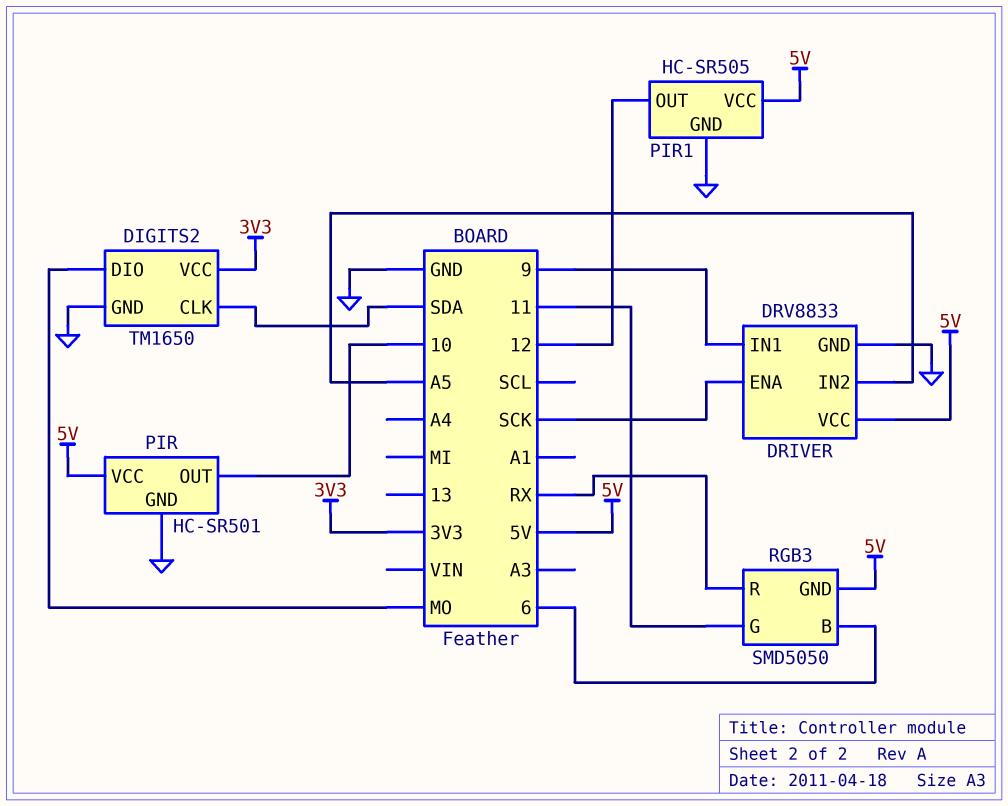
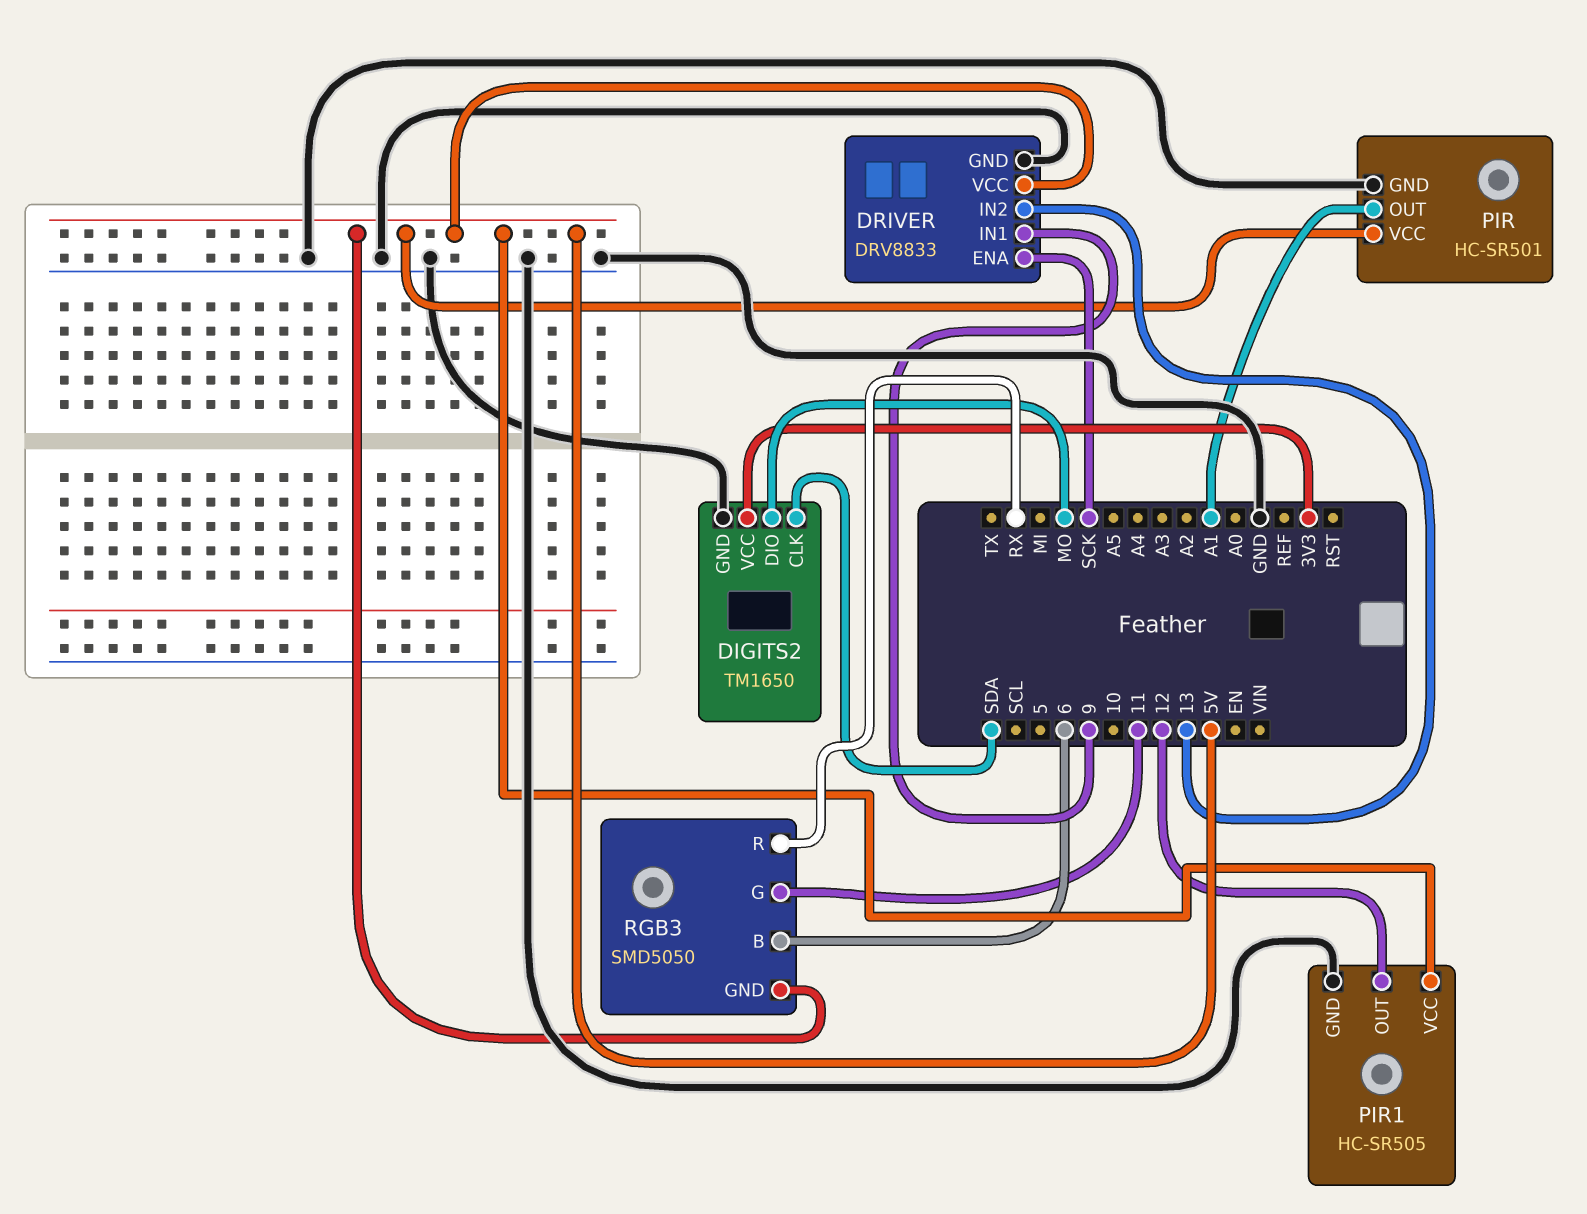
DRIVER pin IN2: A5 -> 13
PIR pin OUT: 10 -> A1

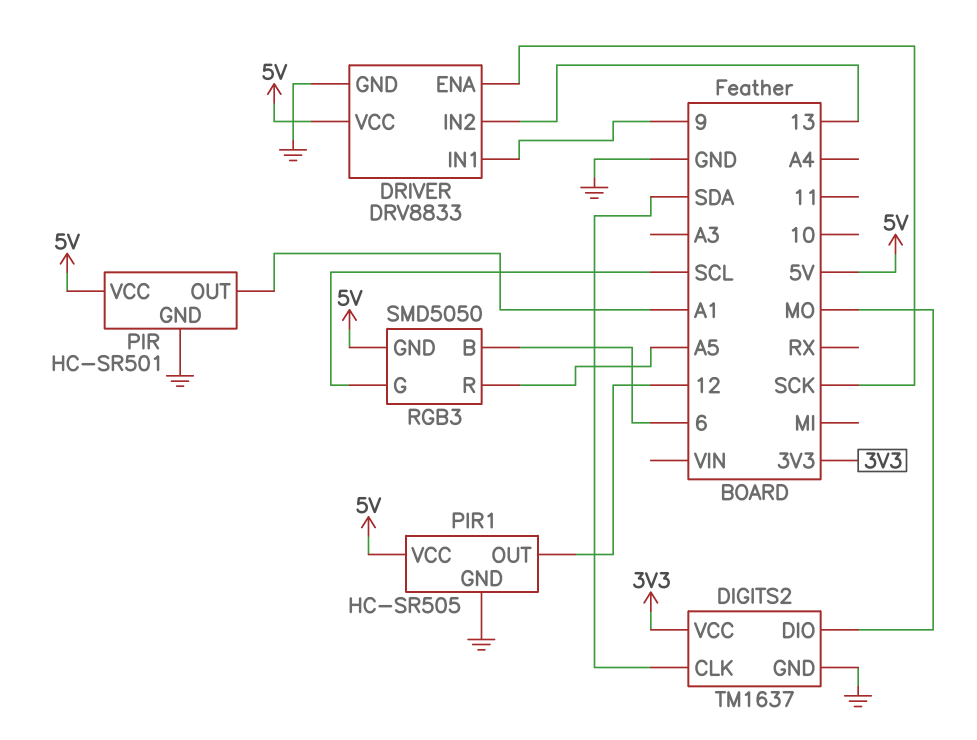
DIGITS2: TM1650 -> TM1637
RGB3 pin G: 11 -> SCL
RGB3 pin R: RX -> A5

